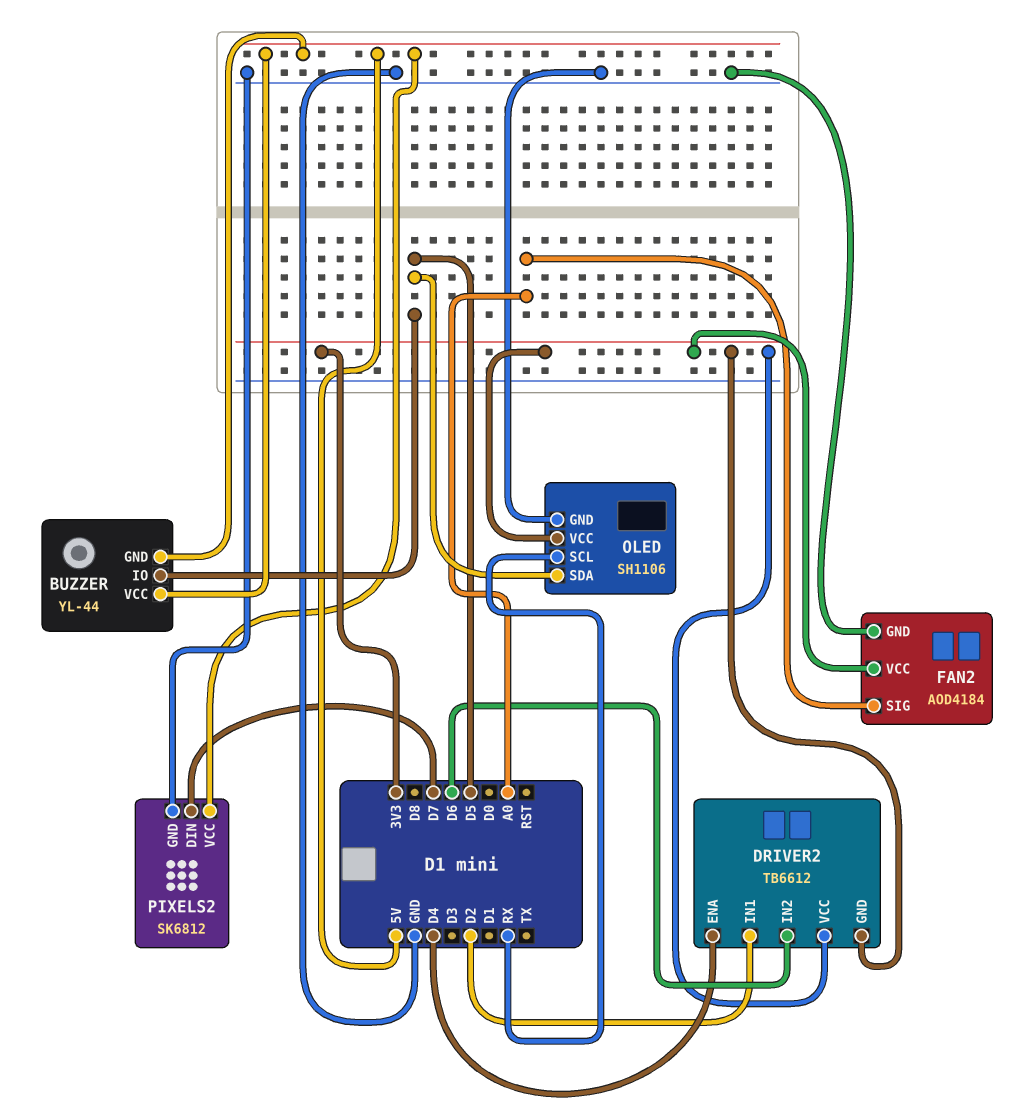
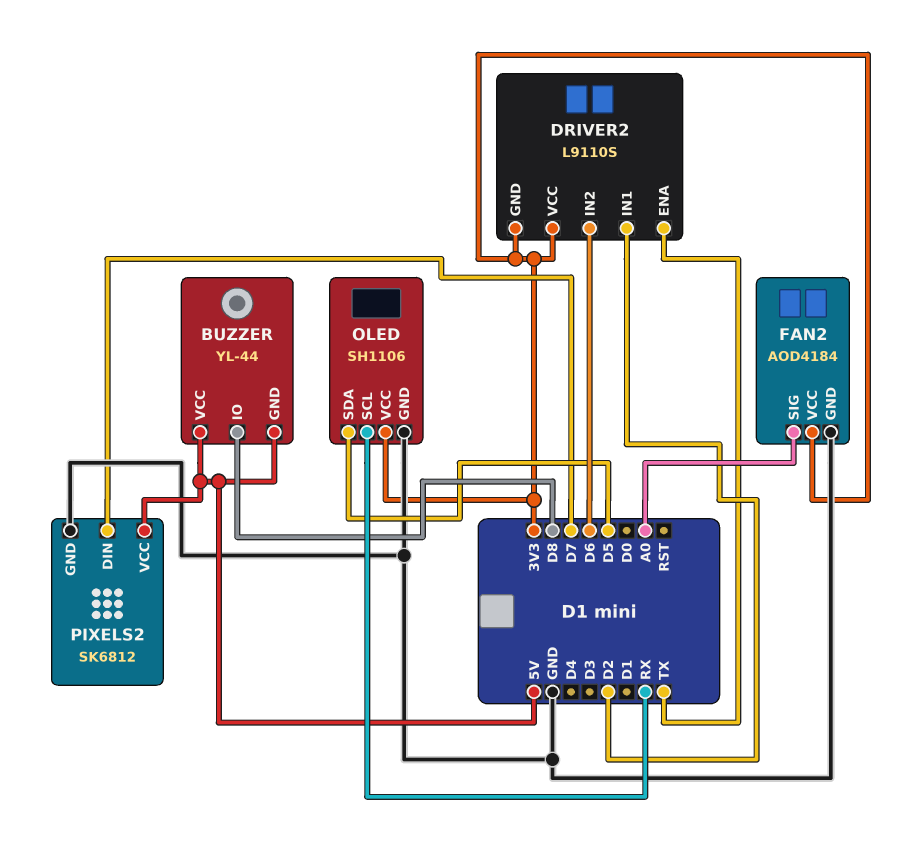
BUZZER pin IO: D5 -> D8
DRIVER2: TB6612 -> L9110S
DRIVER2 pin ENA: D4 -> TX

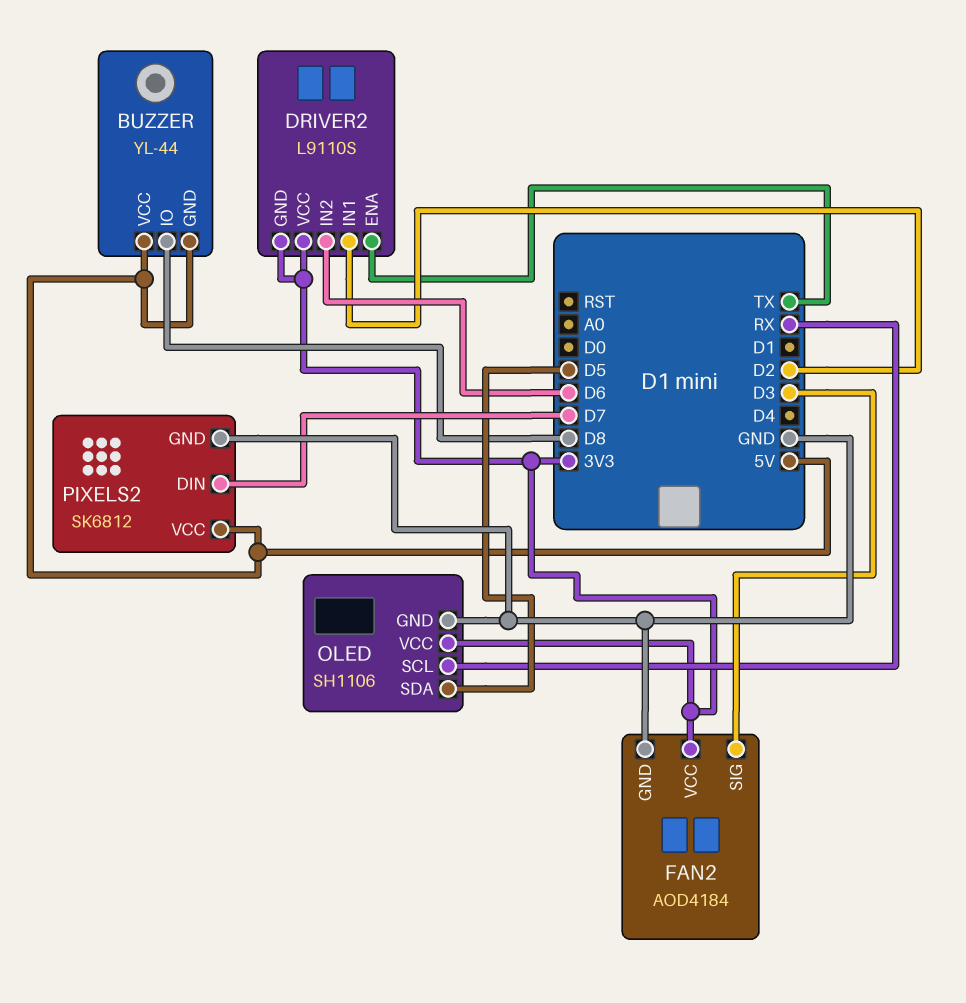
FAN2 pin SIG: A0 -> D3

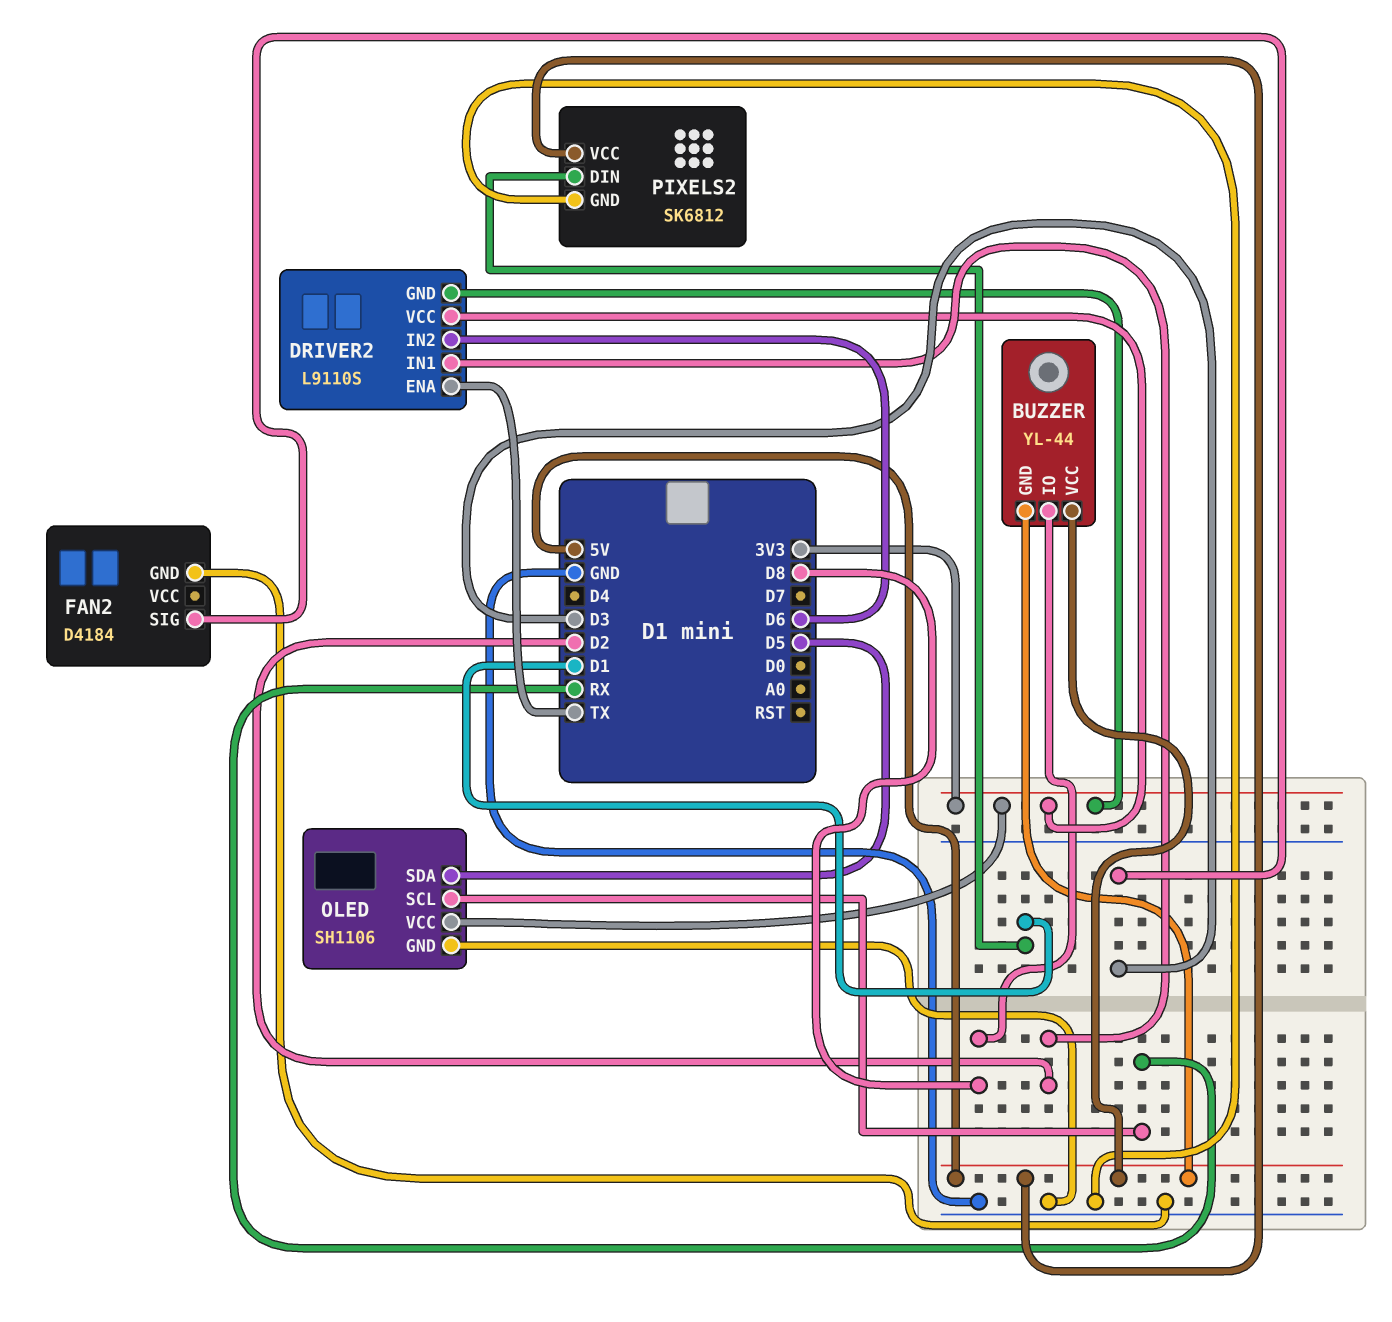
FAN2: AOD4184 -> D4184
FAN2 pin VCC: 3V3 -> none
PIXELS2 pin DIN: D7 -> D1

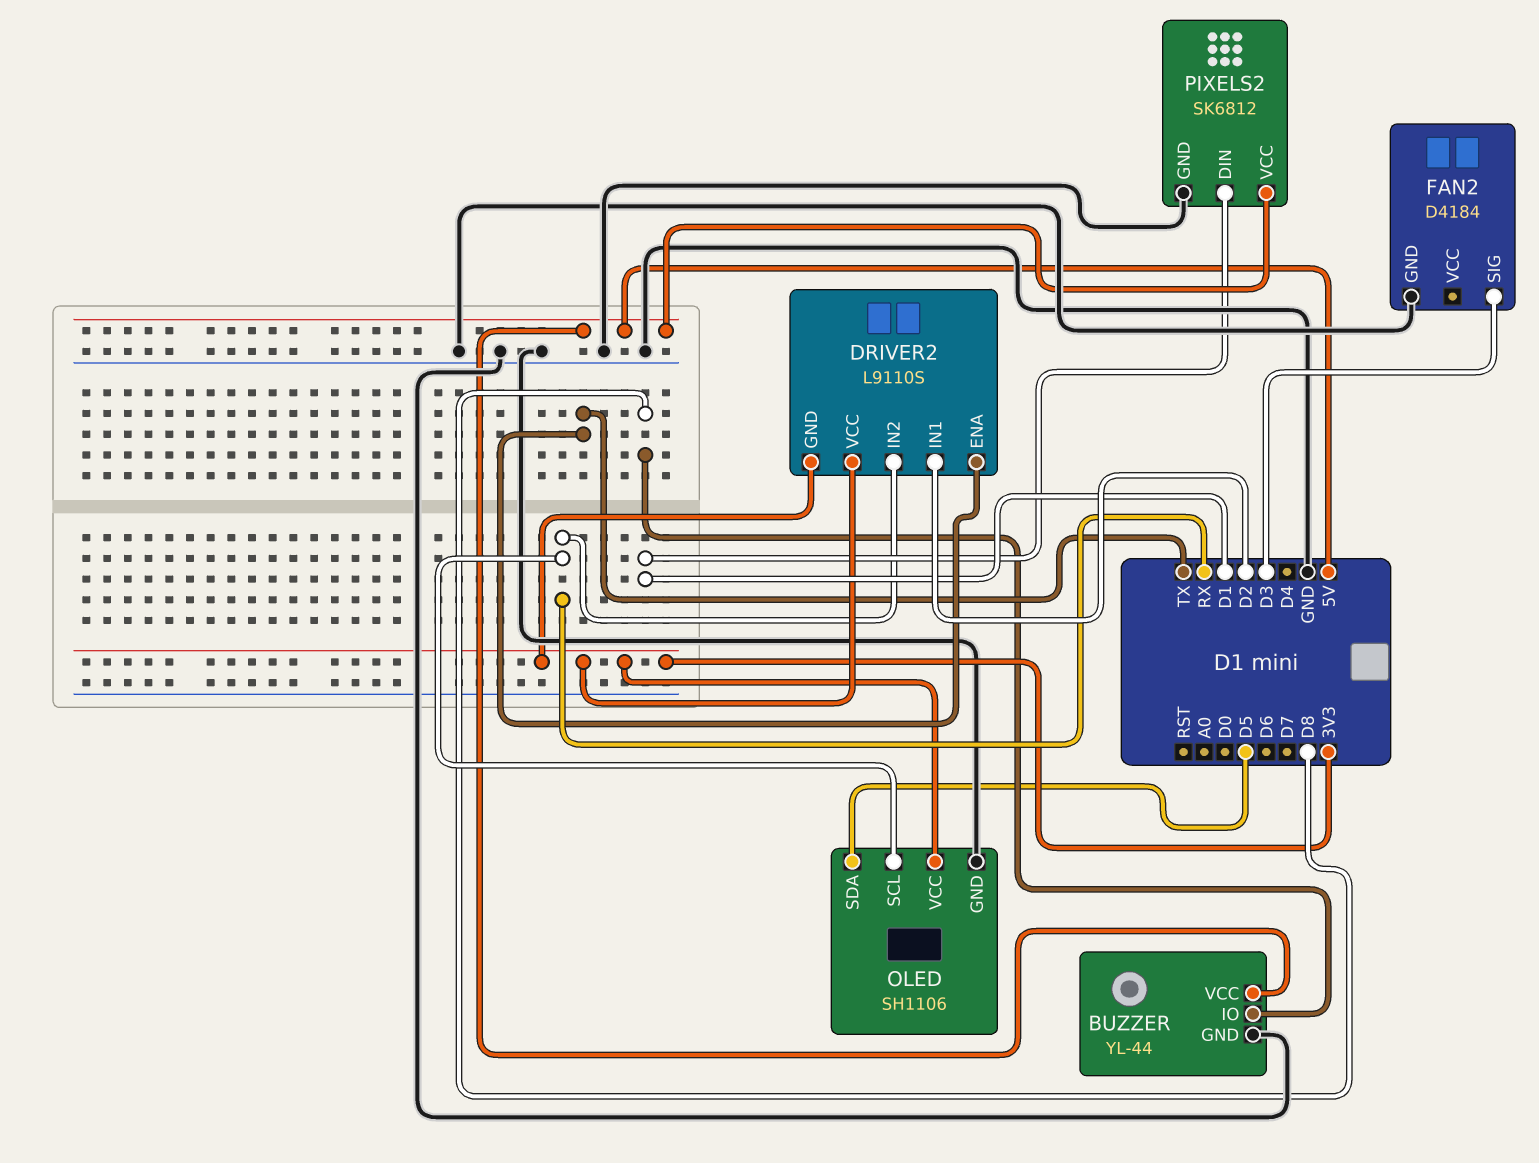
BUZZER pin GND: 5V -> GND
DRIVER2 pin IN2: D6 -> RX

